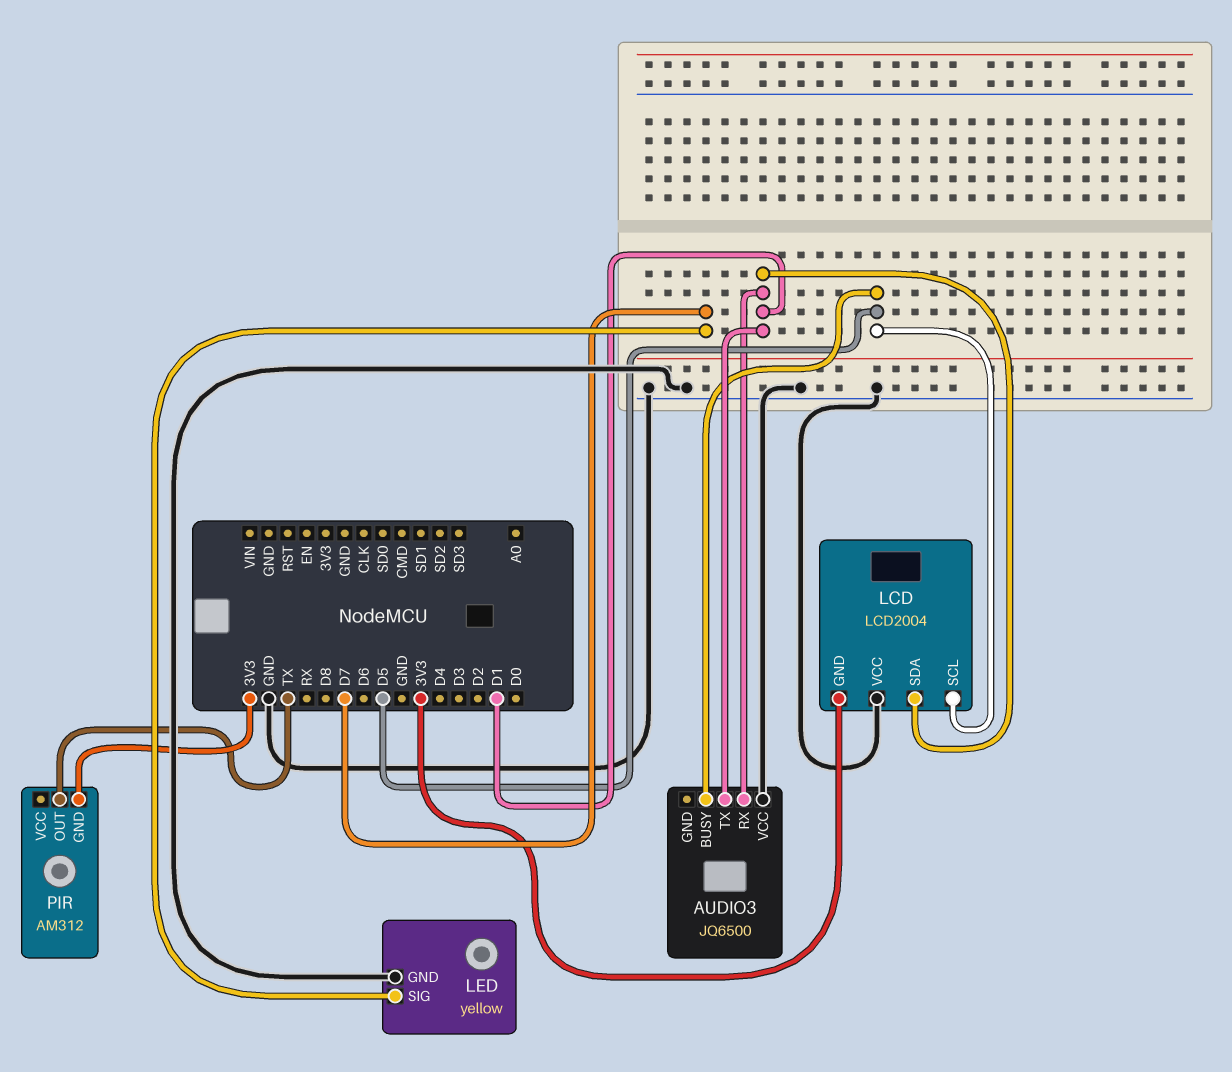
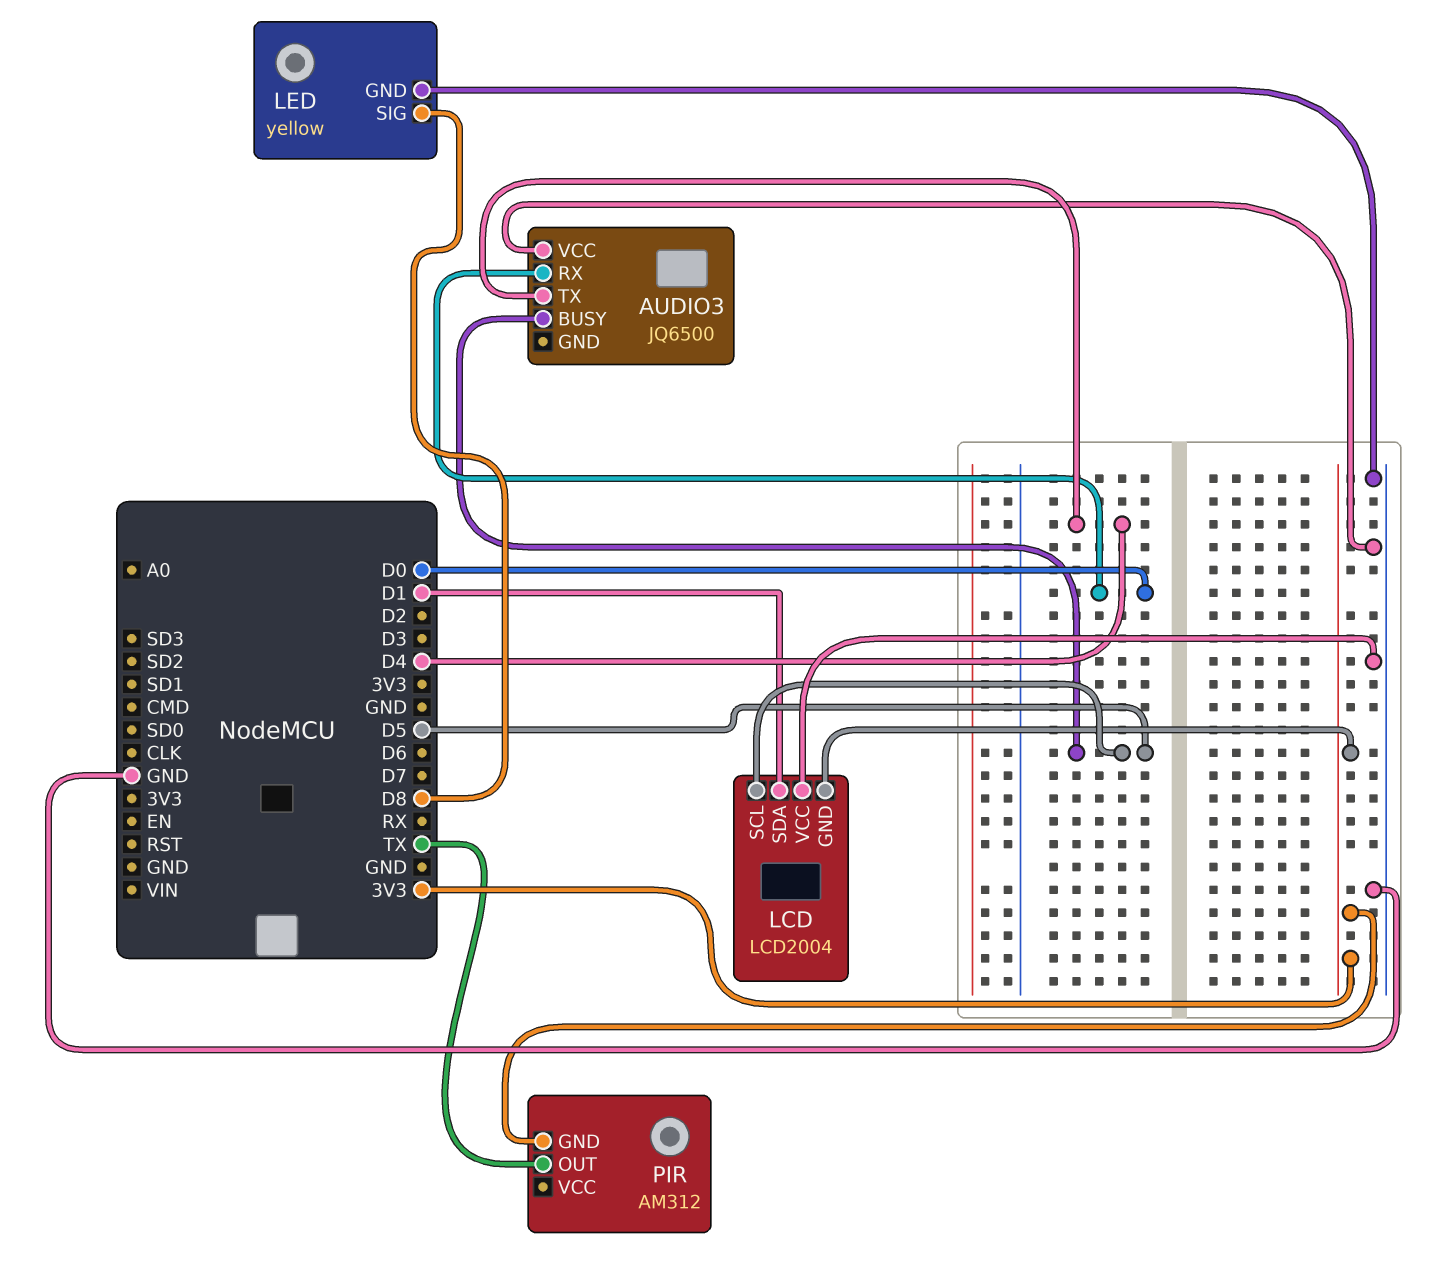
AUDIO3 pin RX: D1 -> D0
AUDIO3 pin TX: D1 -> D4
LED pin SIG: D7 -> D8

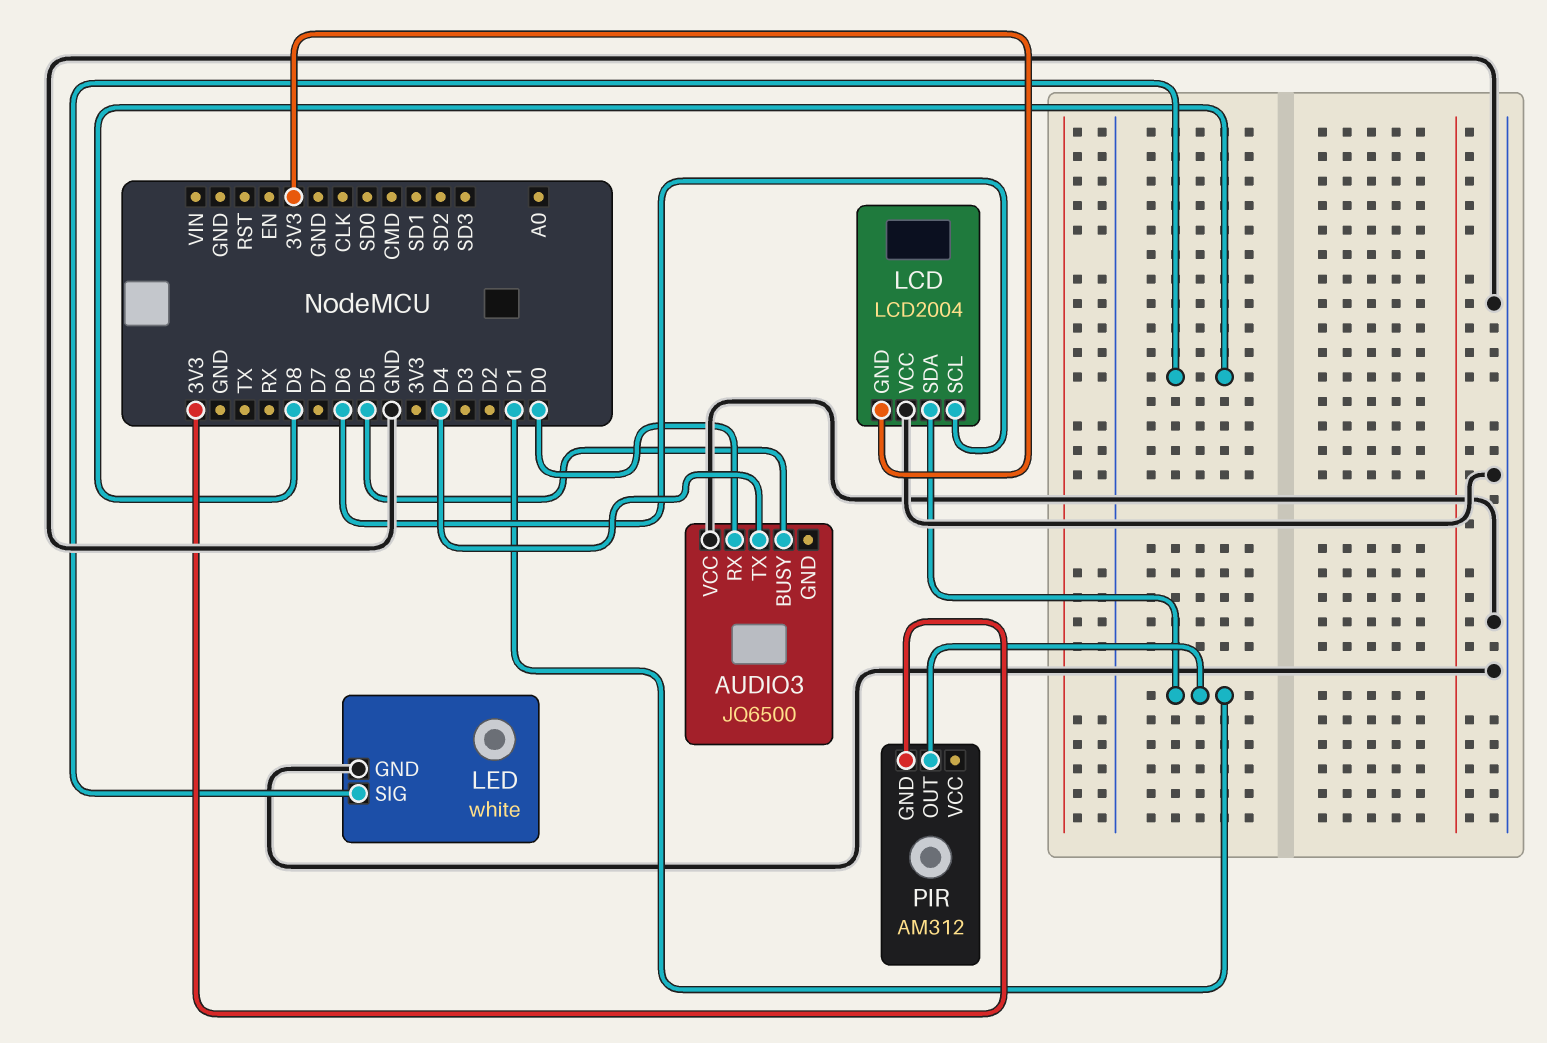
LCD pin SCL: D5 -> D6
LED: yellow -> white
PIR pin OUT: TX -> D1

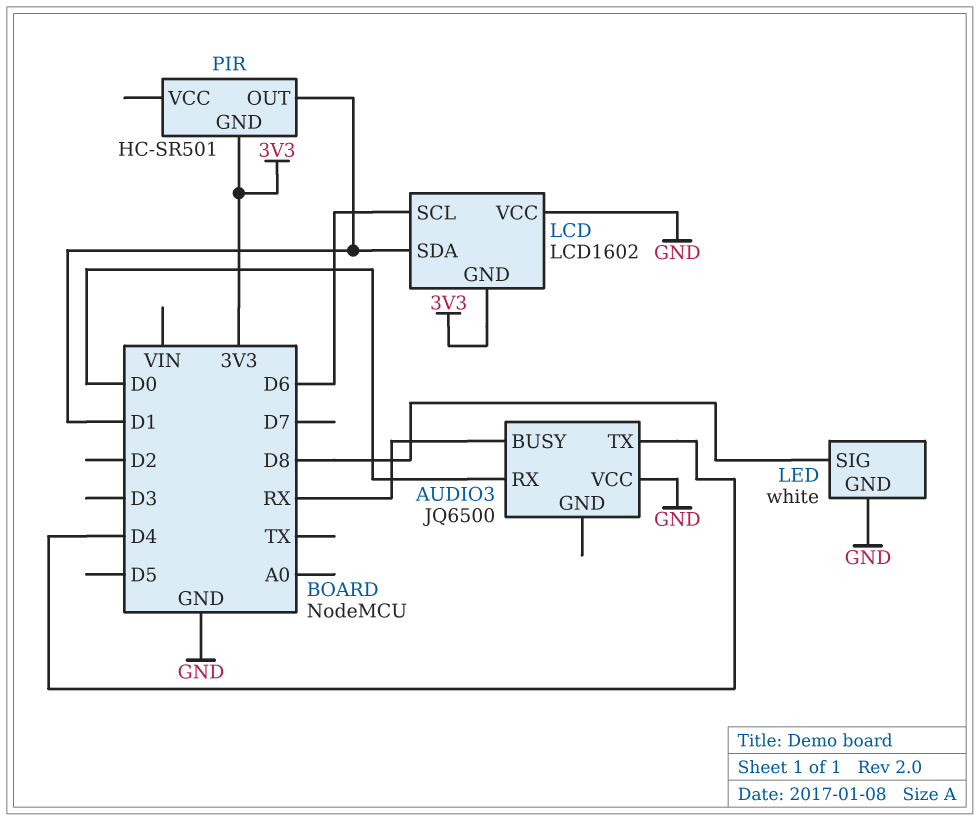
AUDIO3 pin BUSY: D5 -> RX
LCD: LCD2004 -> LCD1602
PIR: AM312 -> HC-SR501

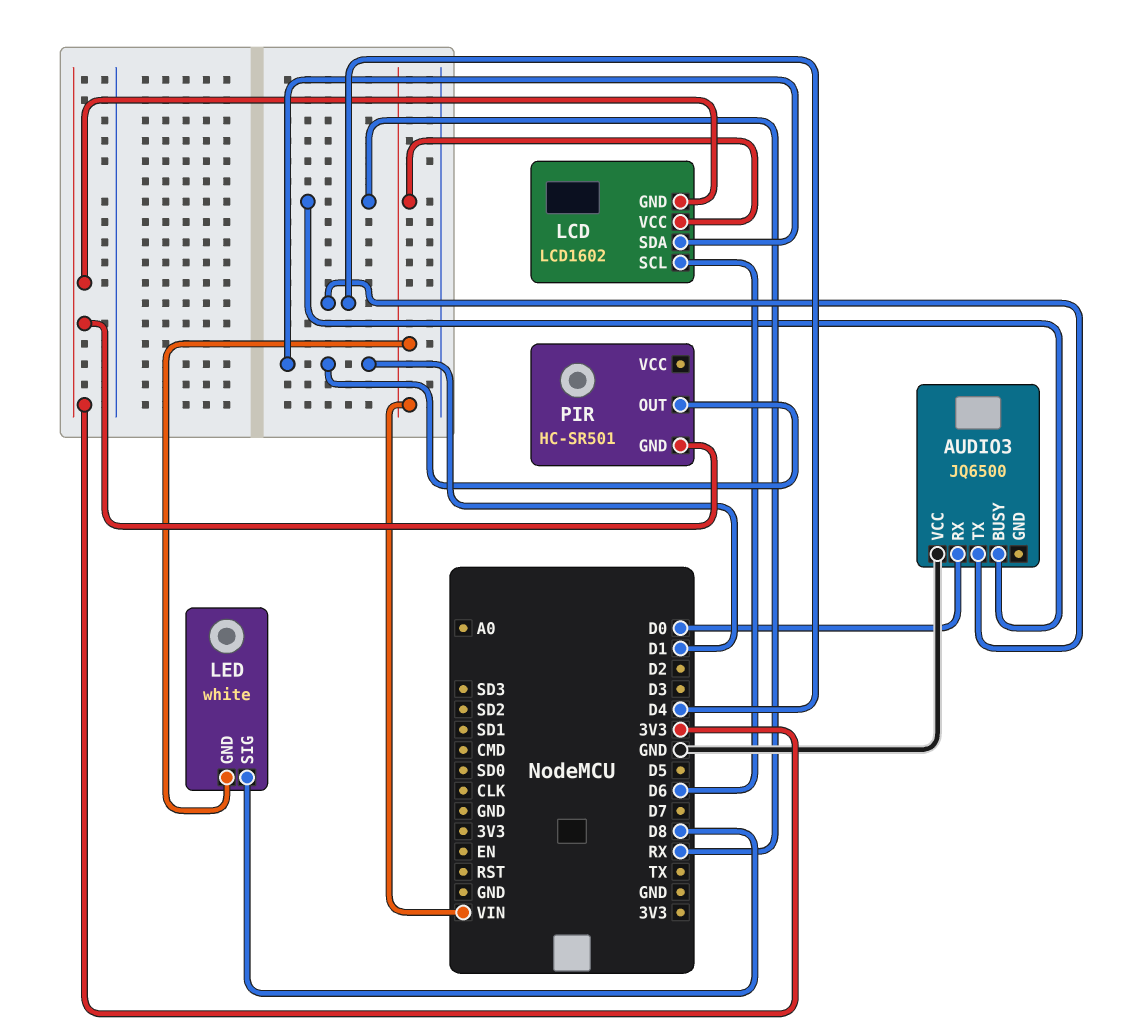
LCD pin VCC: GND -> VIN
LED pin GND: GND -> VIN

